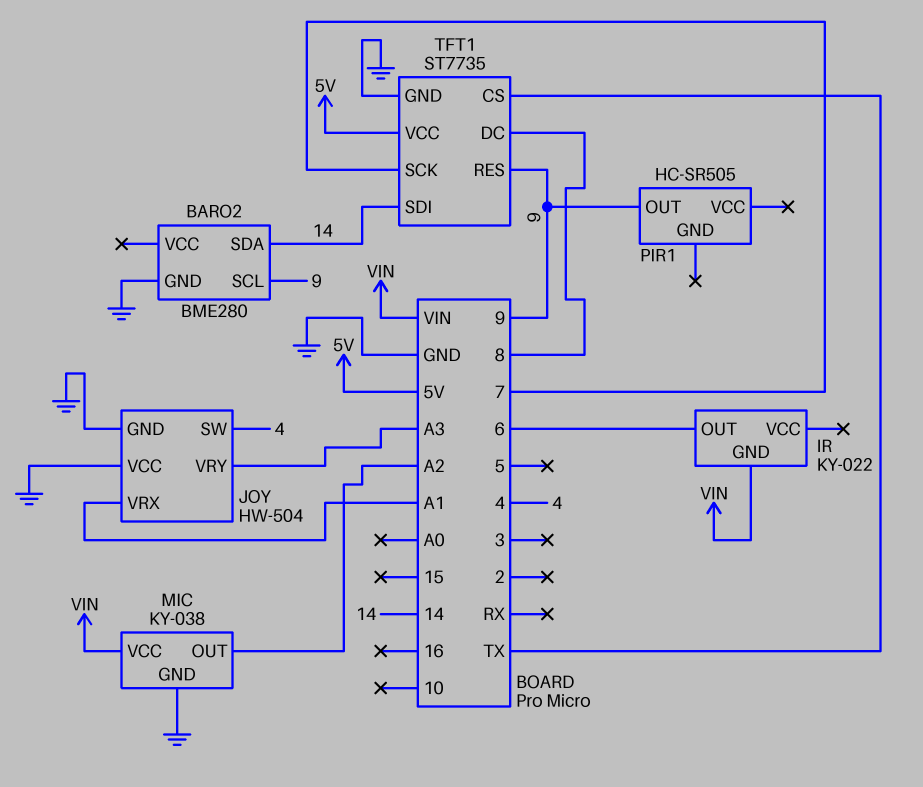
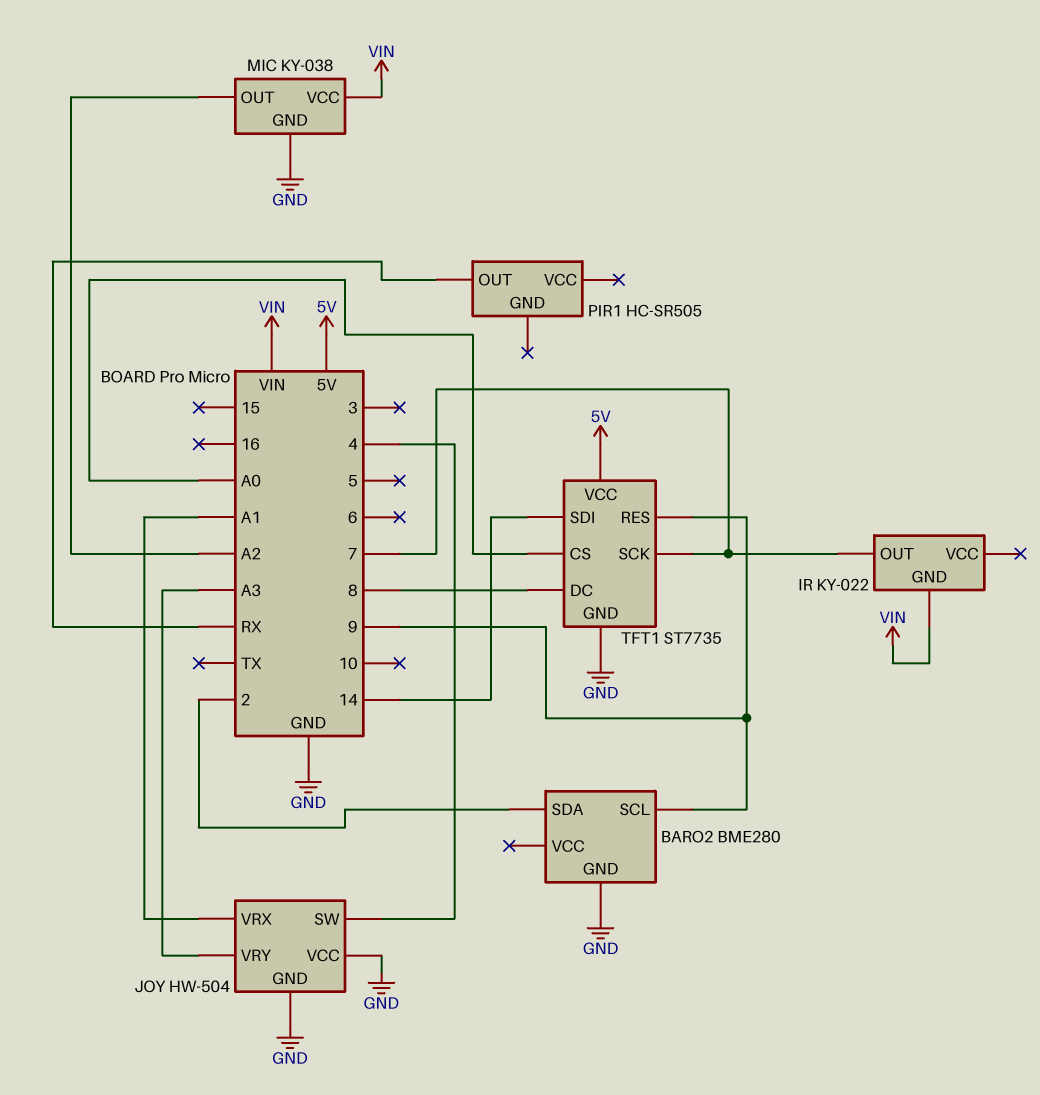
BARO2 pin SDA: 14 -> 2
IR pin OUT: 6 -> 7
PIR1 pin OUT: 9 -> RX
TFT1 pin CS: TX -> A0

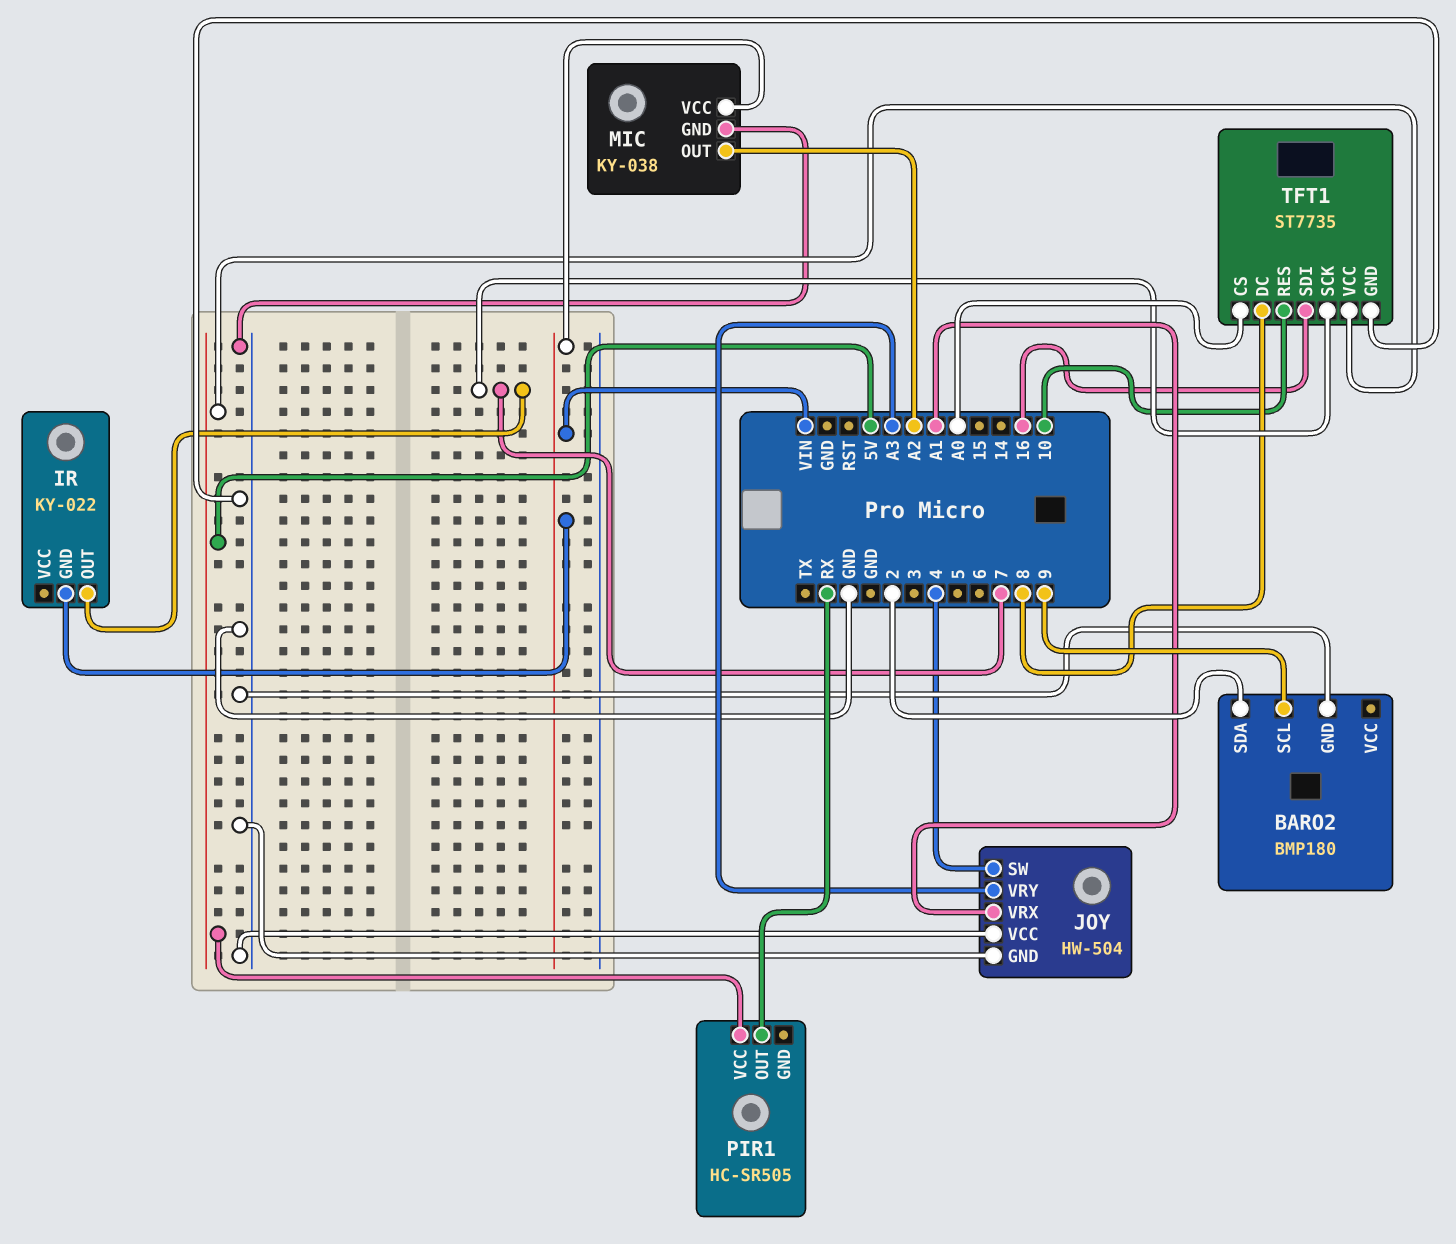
BARO2: BME280 -> BMP180
PIR1 pin VCC: none -> 5V
TFT1 pin RES: 9 -> 10
TFT1 pin SDI: 14 -> 16

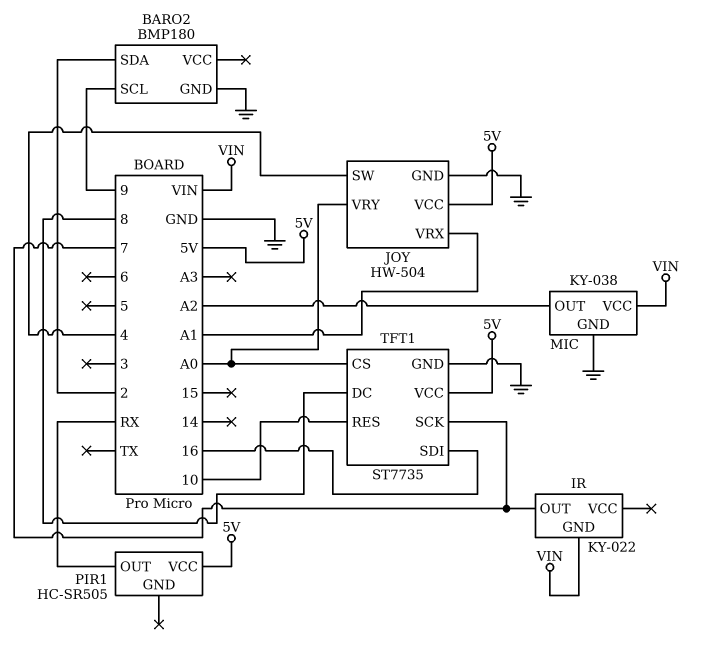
JOY pin VCC: GND -> 5V
JOY pin VRY: A3 -> A0

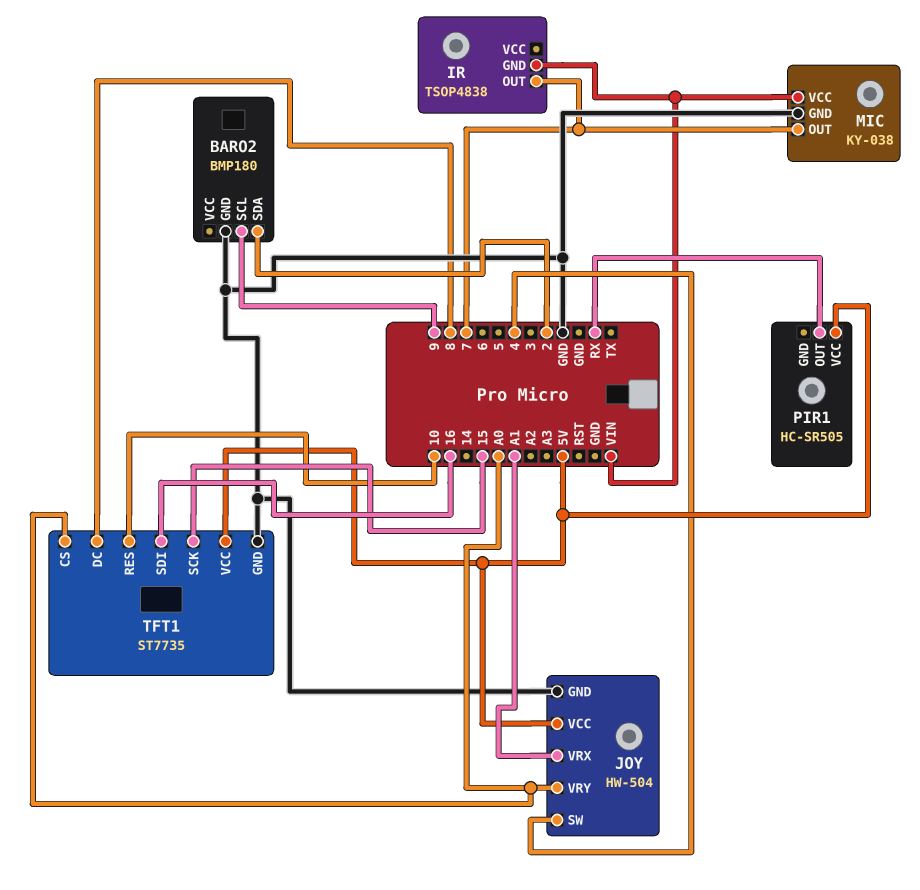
IR: KY-022 -> TSOP4838
MIC pin OUT: A2 -> 7
TFT1 pin SCK: 7 -> 15

